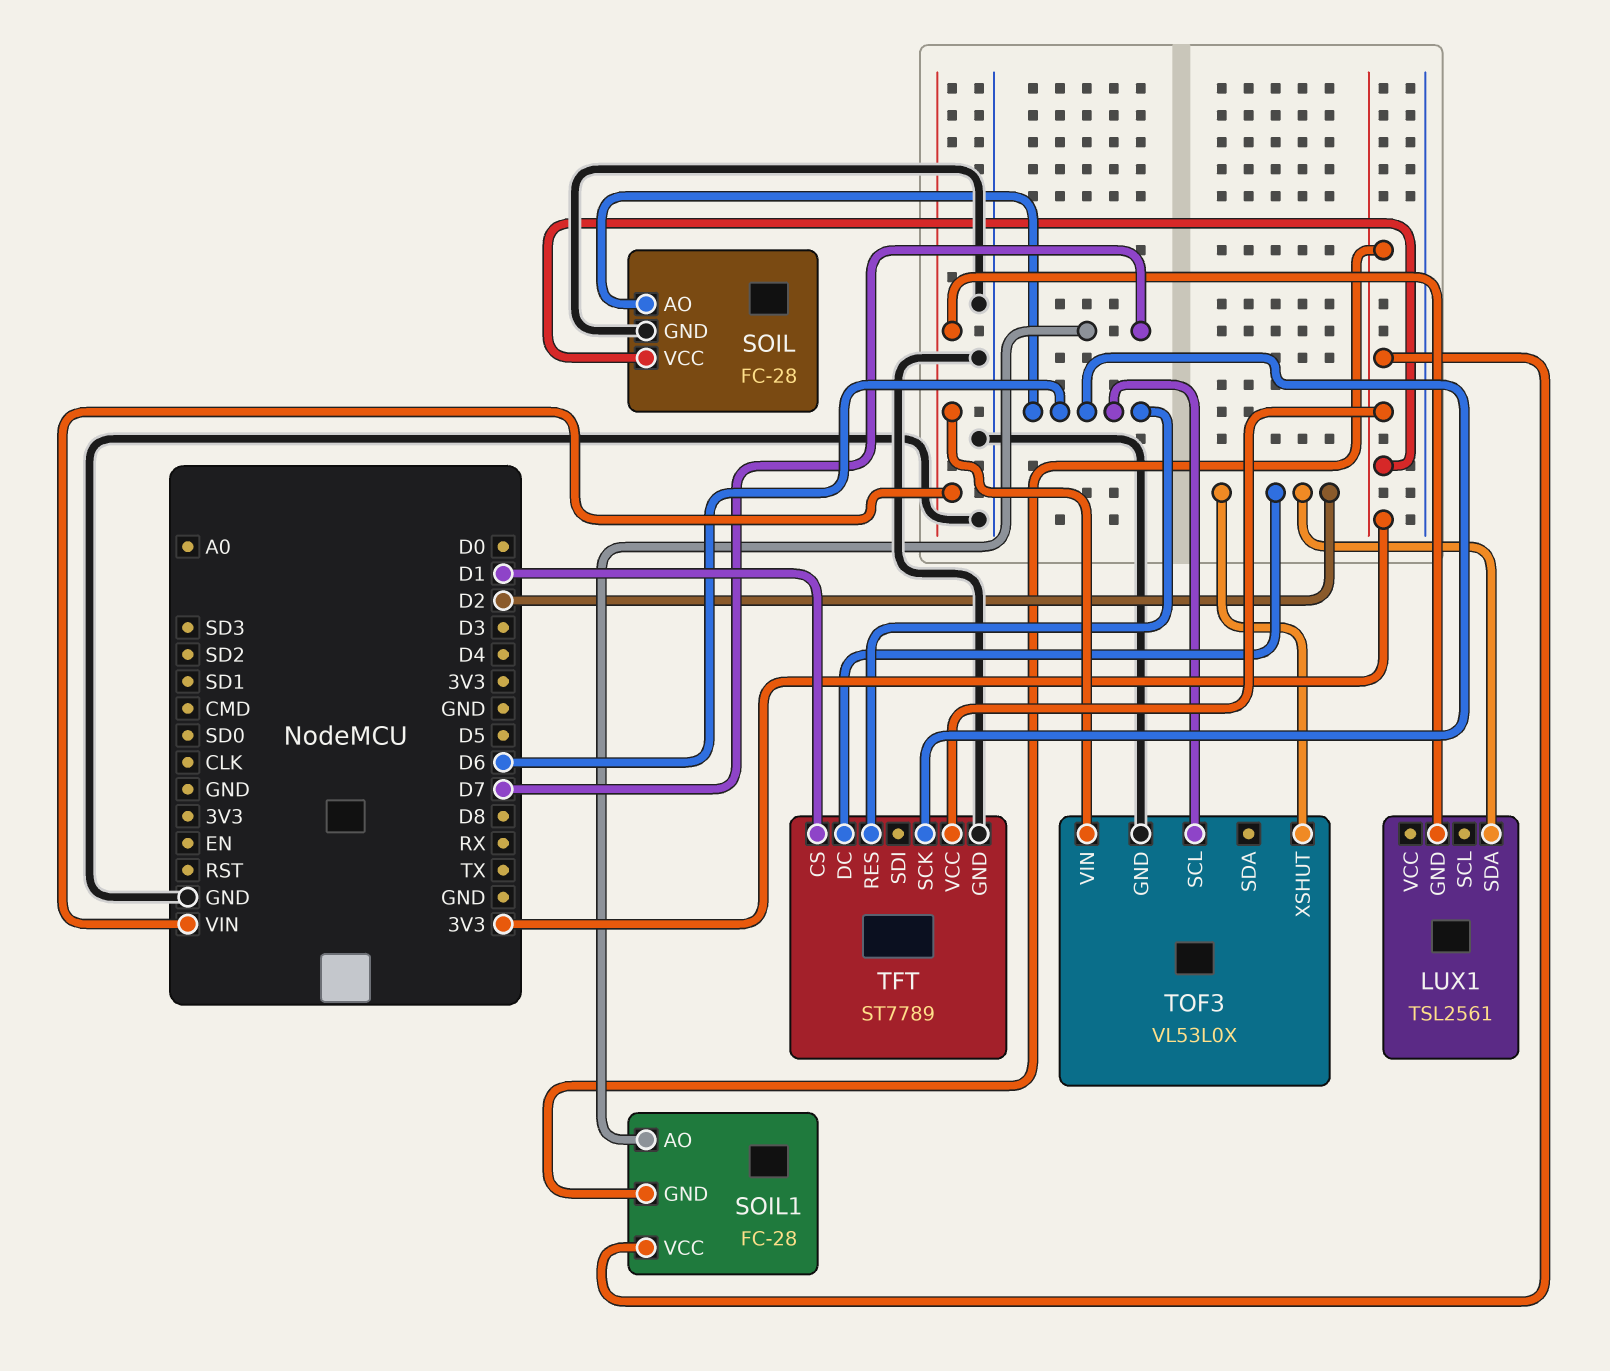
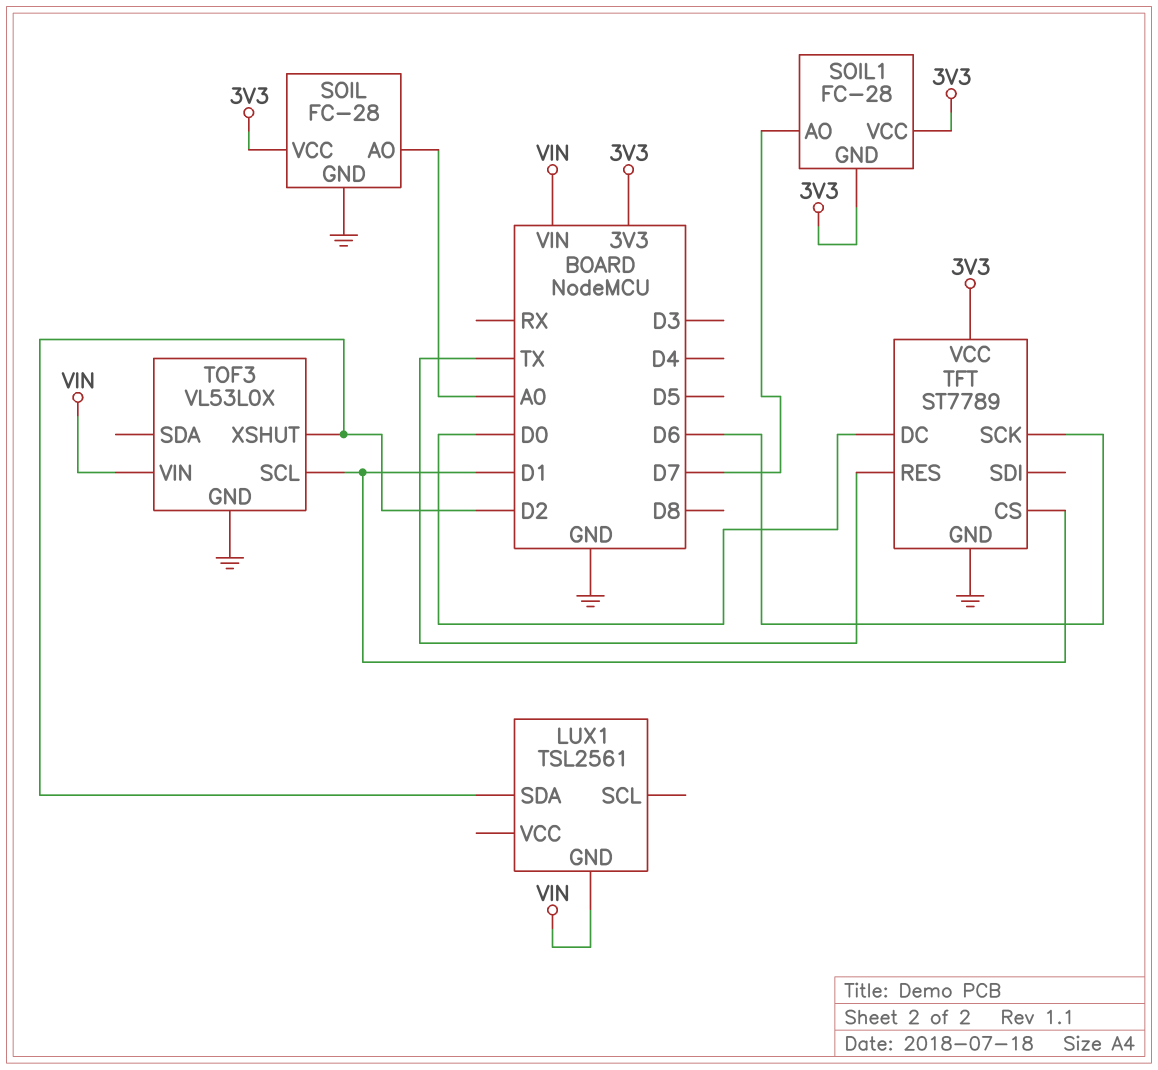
SOIL pin AO: D6 -> A0
TFT pin DC: D2 -> D0
TFT pin RES: D6 -> TX
TOF3 pin SCL: D6 -> D1

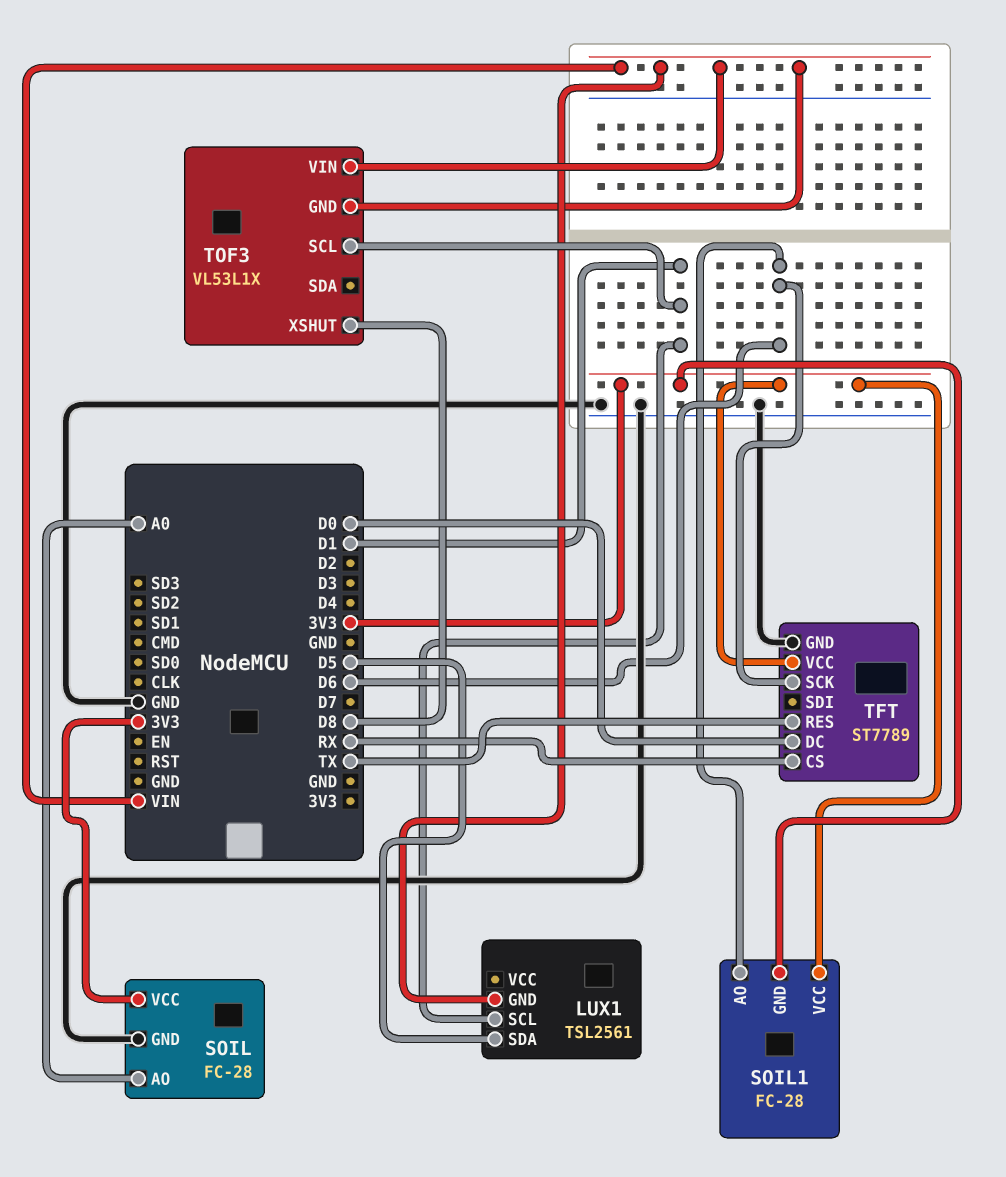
LUX1 pin SCL: none -> D1
LUX1 pin SDA: D2 -> D5
SOIL1 pin AO: D7 -> D6
TFT pin CS: D1 -> RX
TOF3: VL53L0X -> VL53L1X
TOF3 pin GND: GND -> VIN
TOF3 pin XSHUT: D2 -> D8

